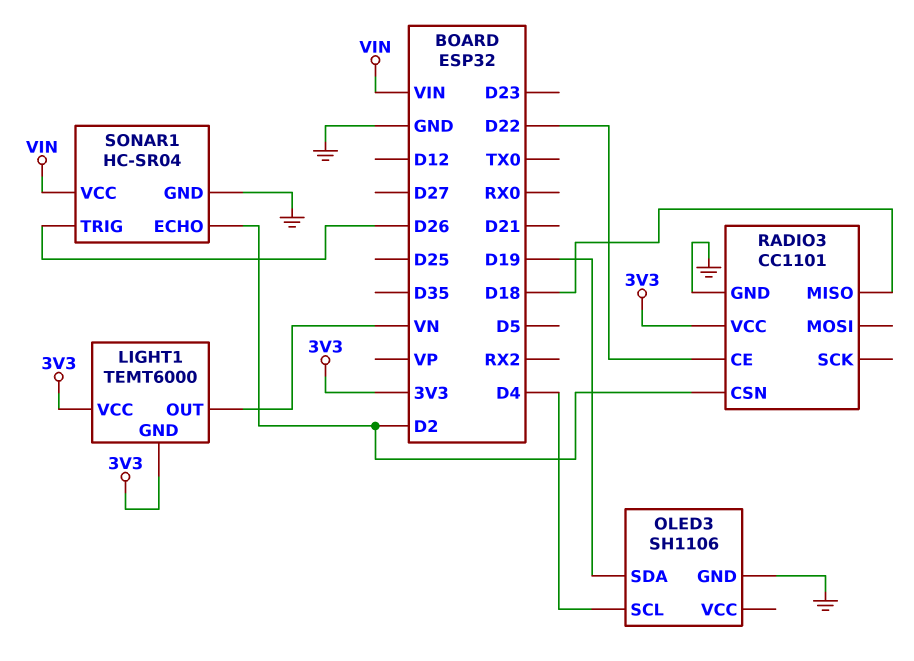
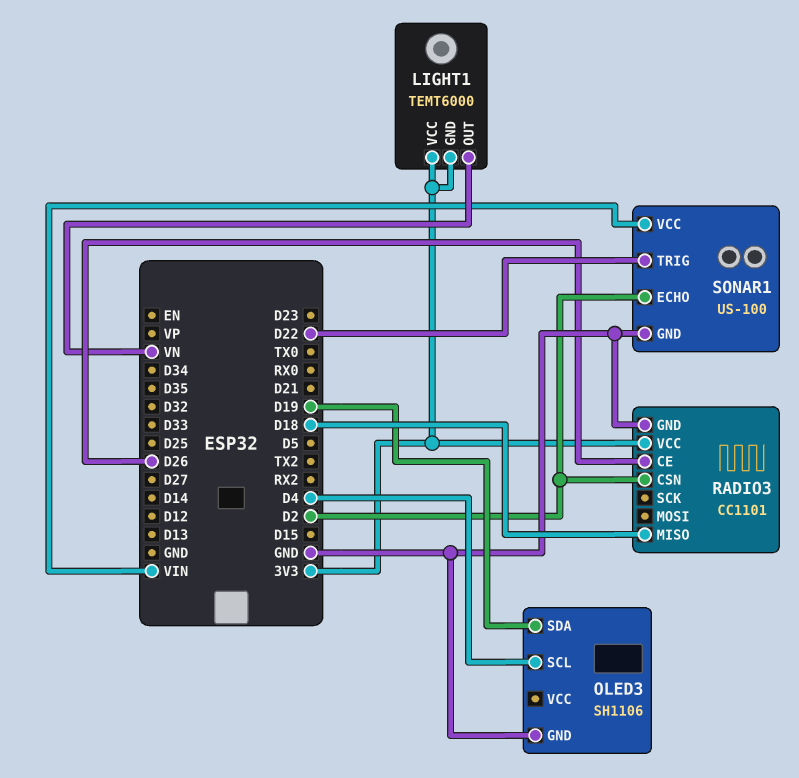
RADIO3 pin CE: D22 -> D26
SONAR1: HC-SR04 -> US-100
SONAR1 pin TRIG: D26 -> D22

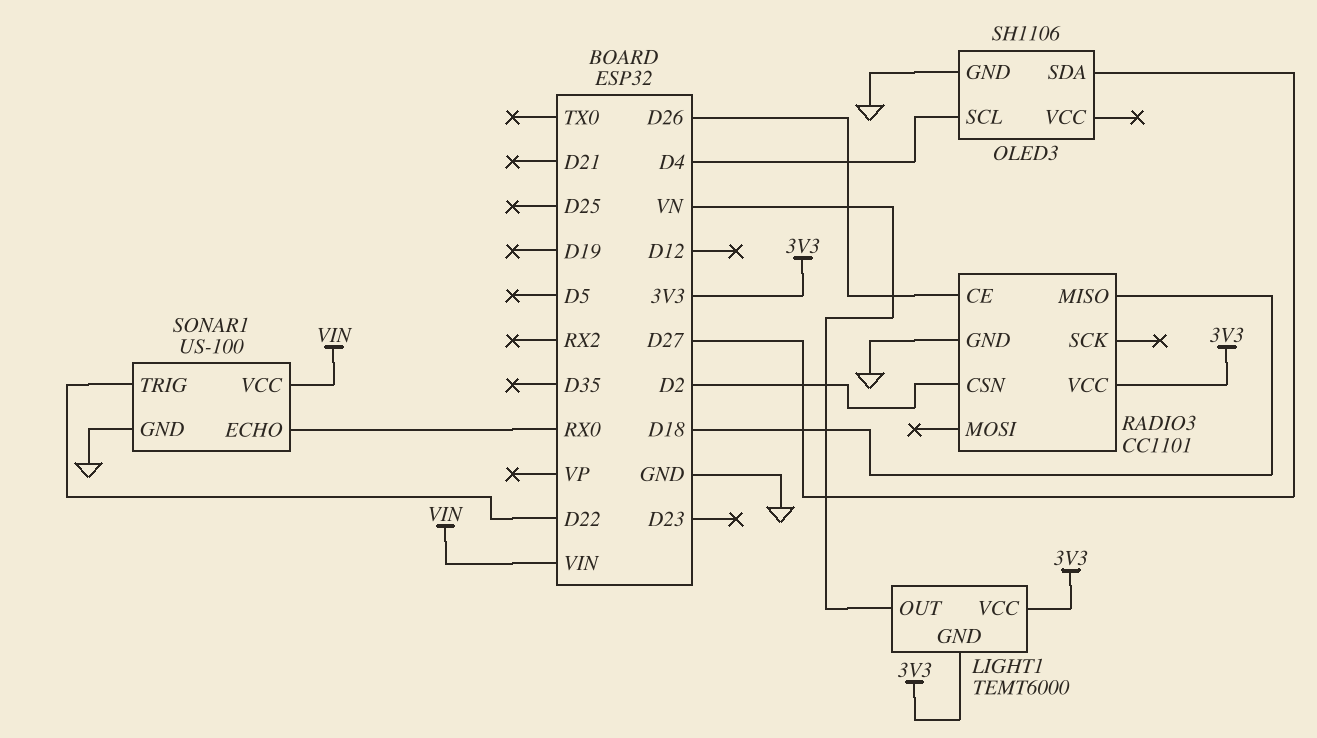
OLED3 pin SDA: D19 -> D27
SONAR1 pin ECHO: D2 -> RX0

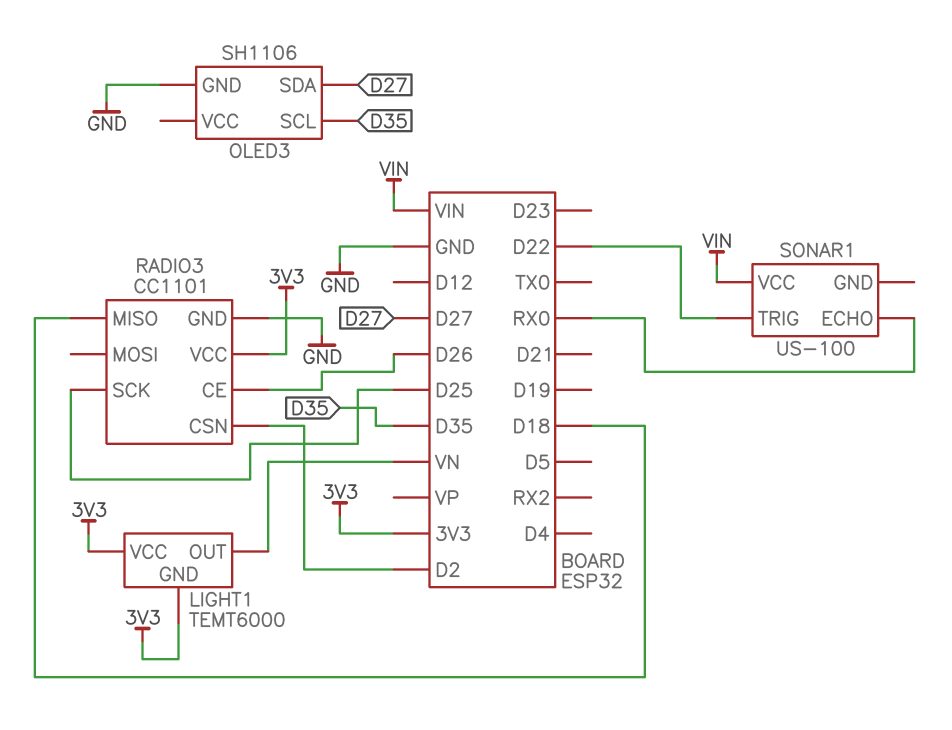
OLED3 pin SCL: D4 -> D35
RADIO3 pin SCK: none -> D25
SONAR1 pin GND: GND -> none

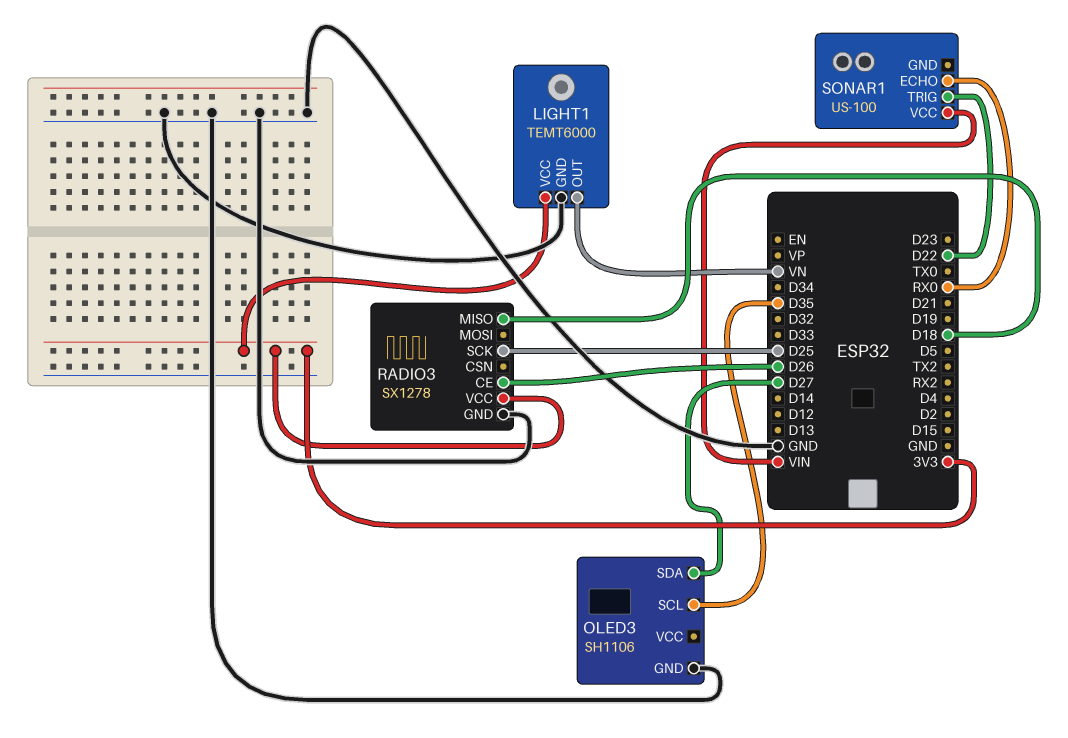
LIGHT1 pin GND: 3V3 -> GND
RADIO3: CC1101 -> SX1278
RADIO3 pin CSN: D2 -> none

